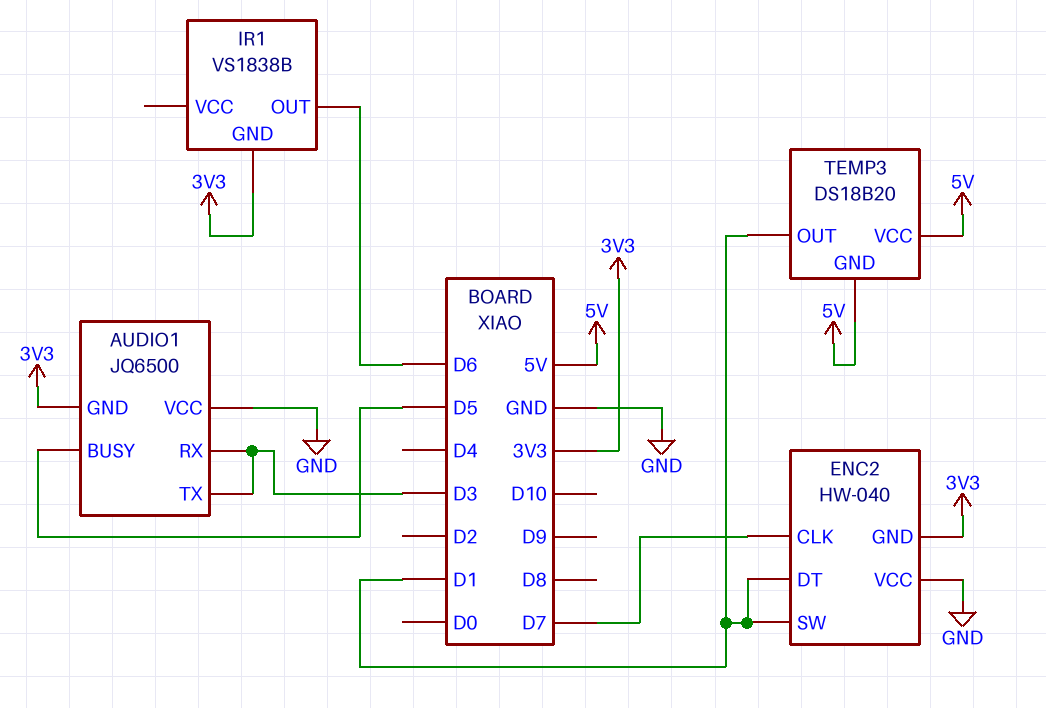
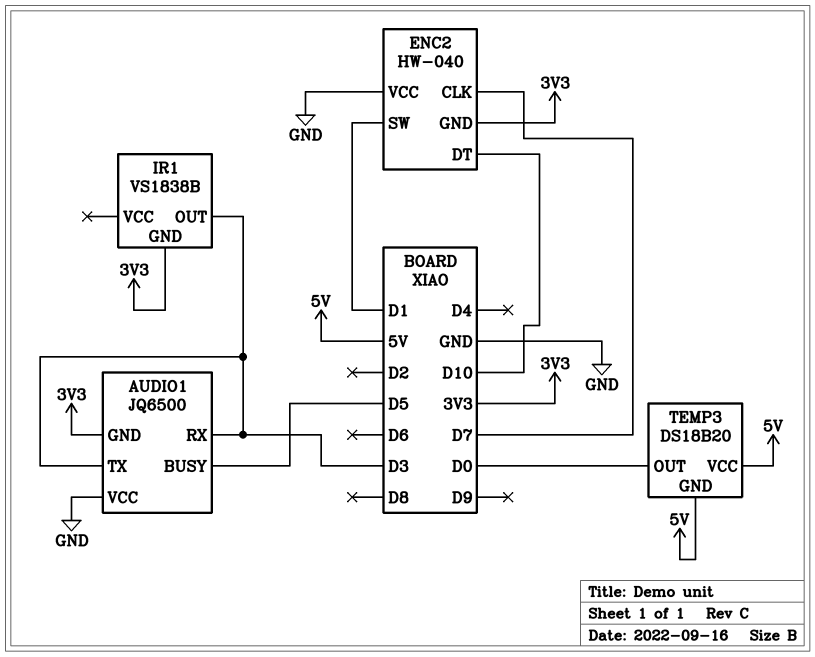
ENC2 pin DT: D1 -> D10
IR1 pin OUT: D6 -> D3
TEMP3 pin OUT: D1 -> D0

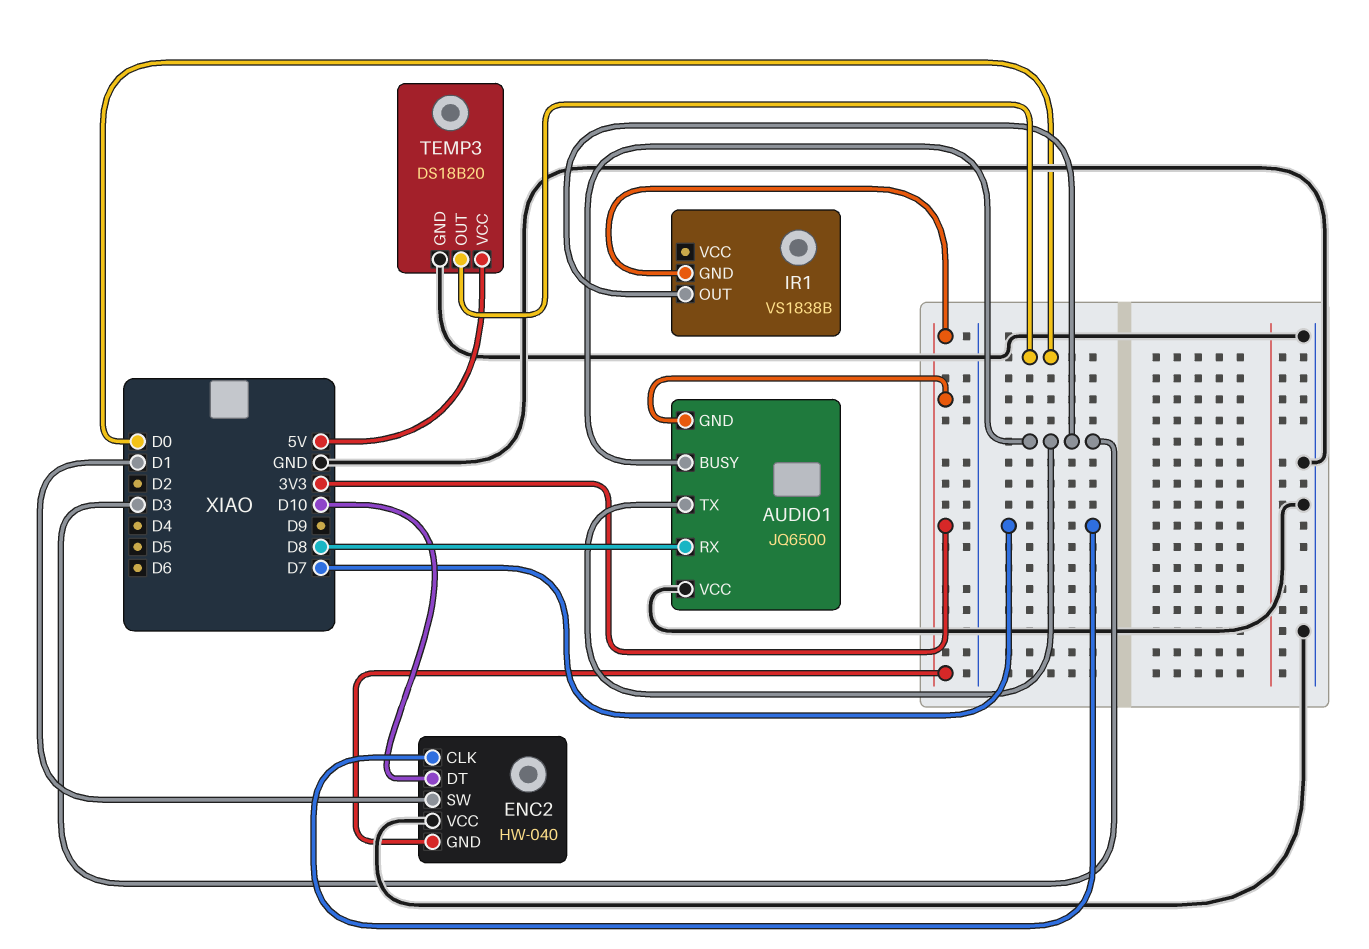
AUDIO1 pin BUSY: D5 -> D3
AUDIO1 pin RX: D3 -> D8
TEMP3 pin GND: 5V -> GND

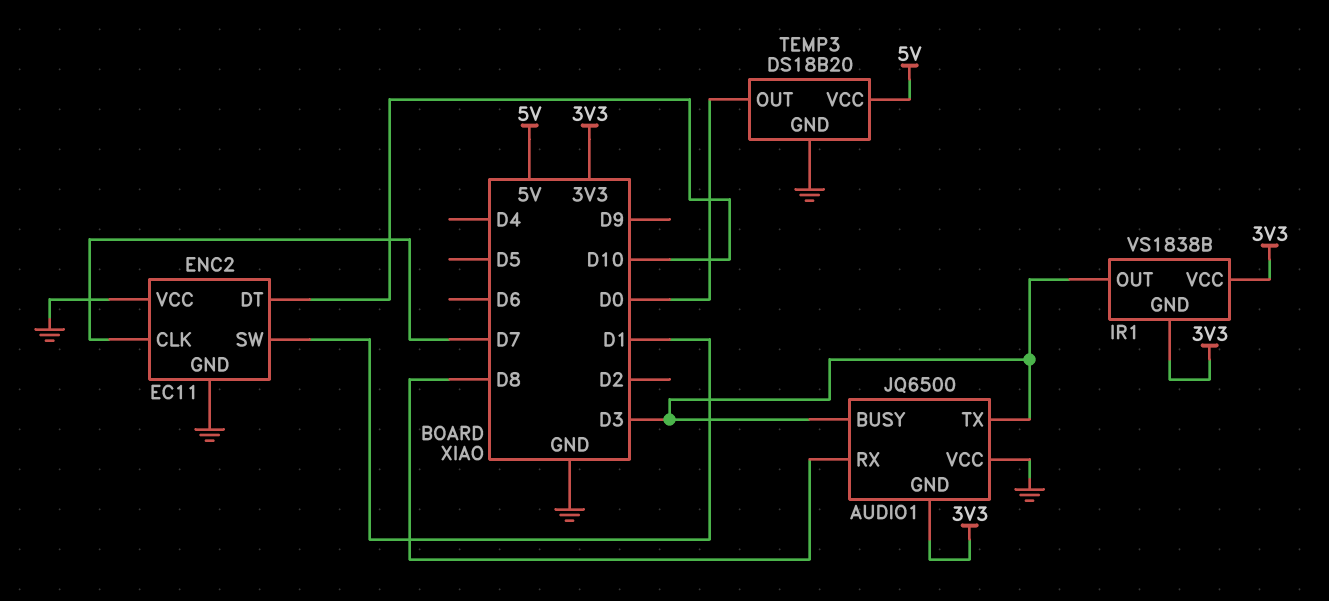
ENC2: HW-040 -> EC11
ENC2 pin GND: 3V3 -> GND
IR1 pin VCC: none -> 3V3

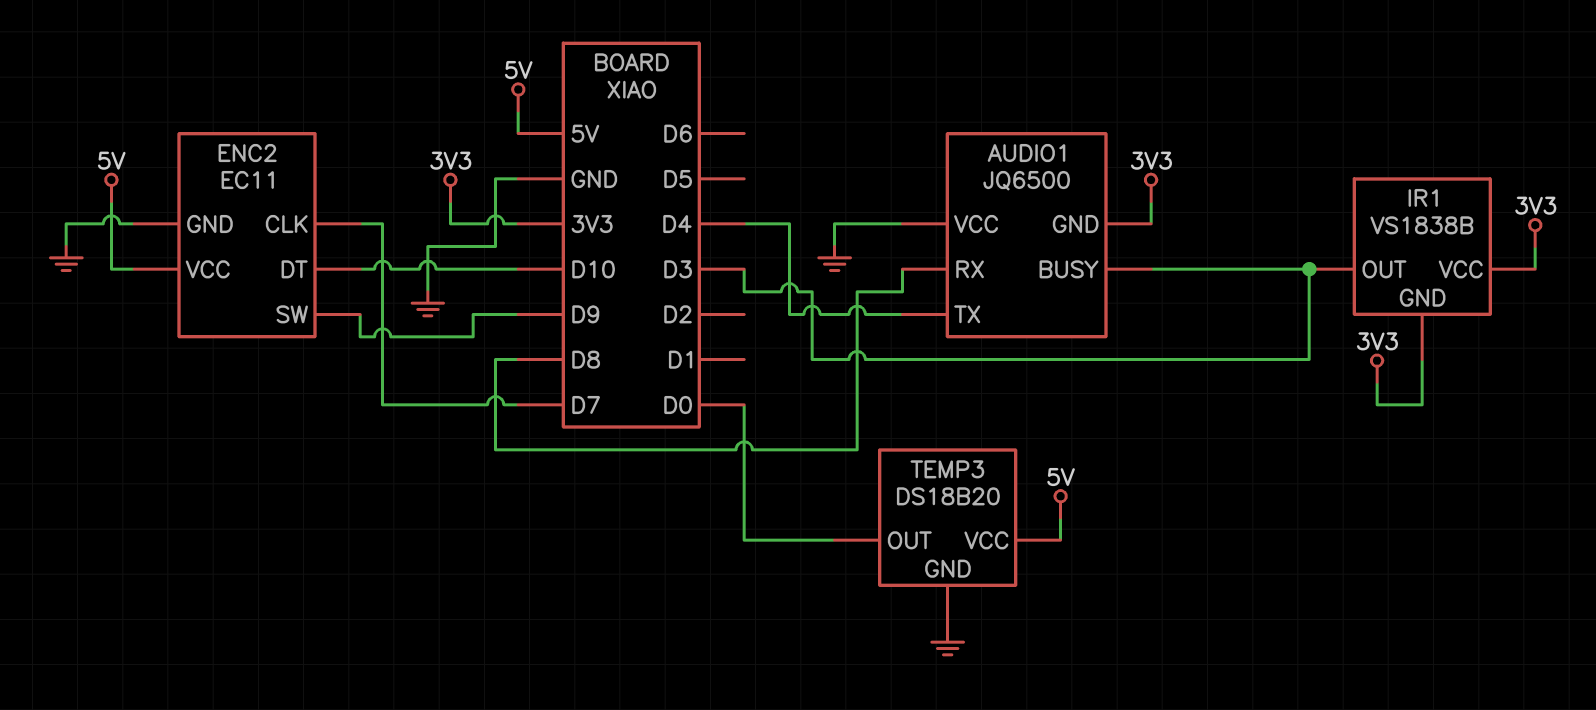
AUDIO1 pin TX: D3 -> D4
ENC2 pin SW: D1 -> D9
ENC2 pin VCC: GND -> 5V

